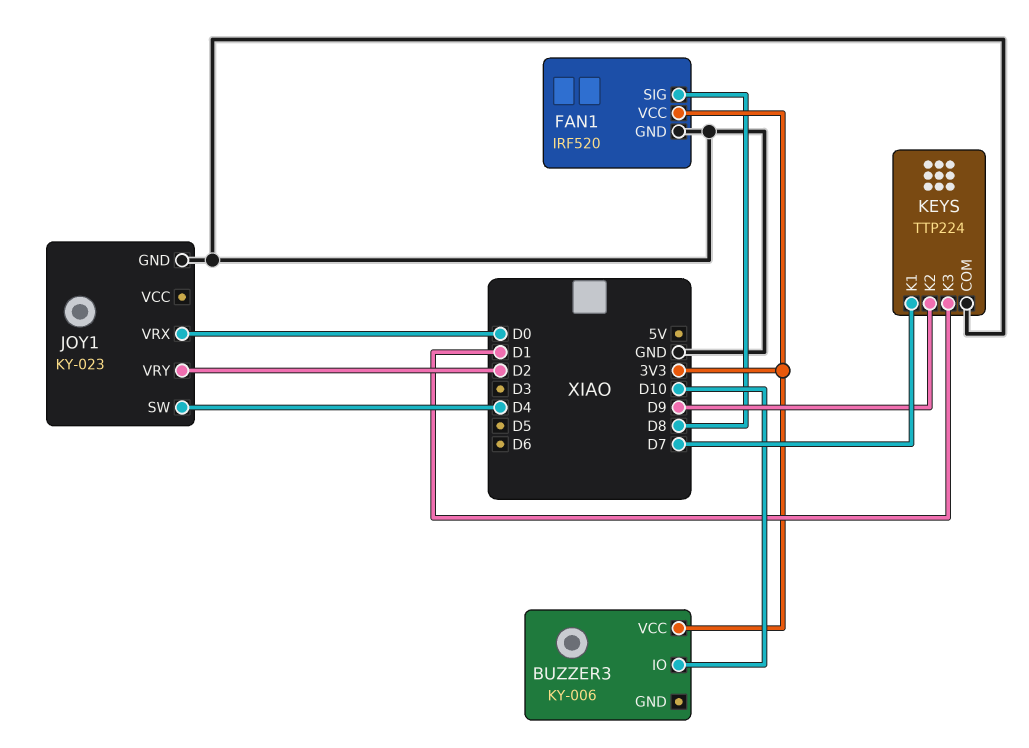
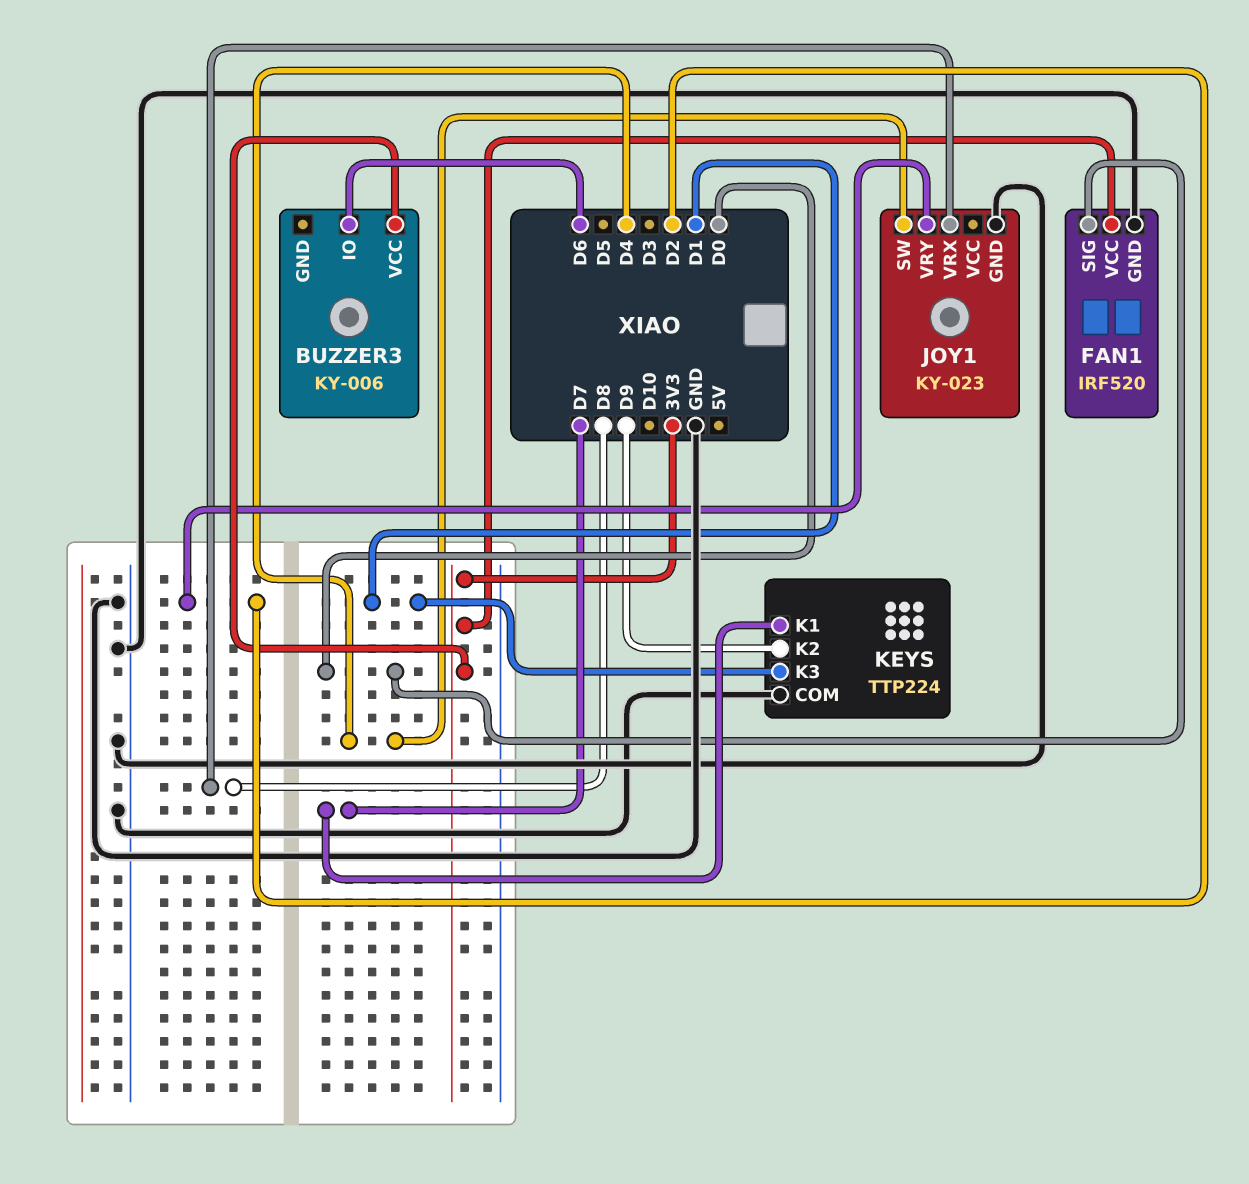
BUZZER3 pin IO: D10 -> D6
FAN1 pin SIG: D8 -> D0
JOY1 pin VRX: D0 -> D8

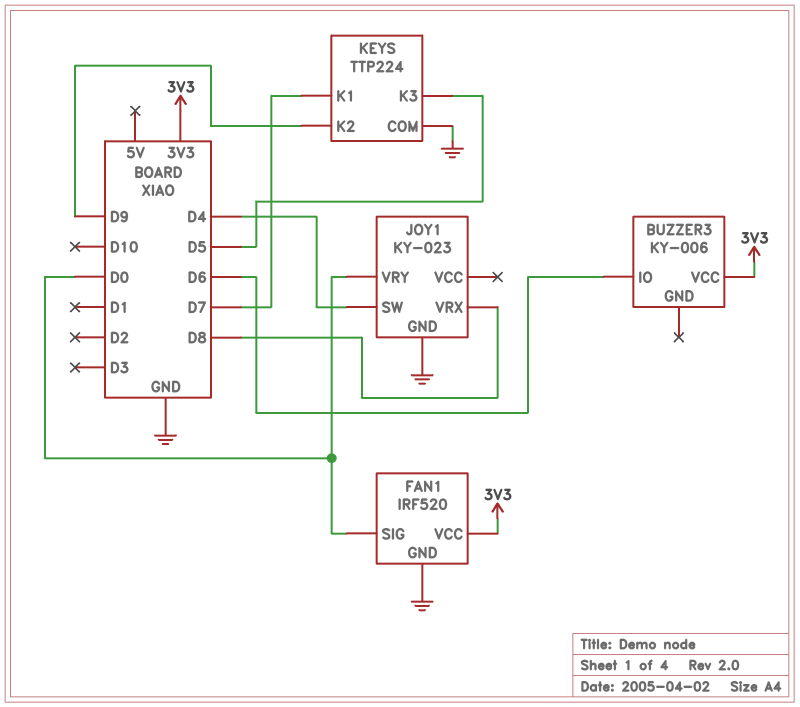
JOY1 pin VRY: D2 -> D0
KEYS pin K3: D1 -> D5

